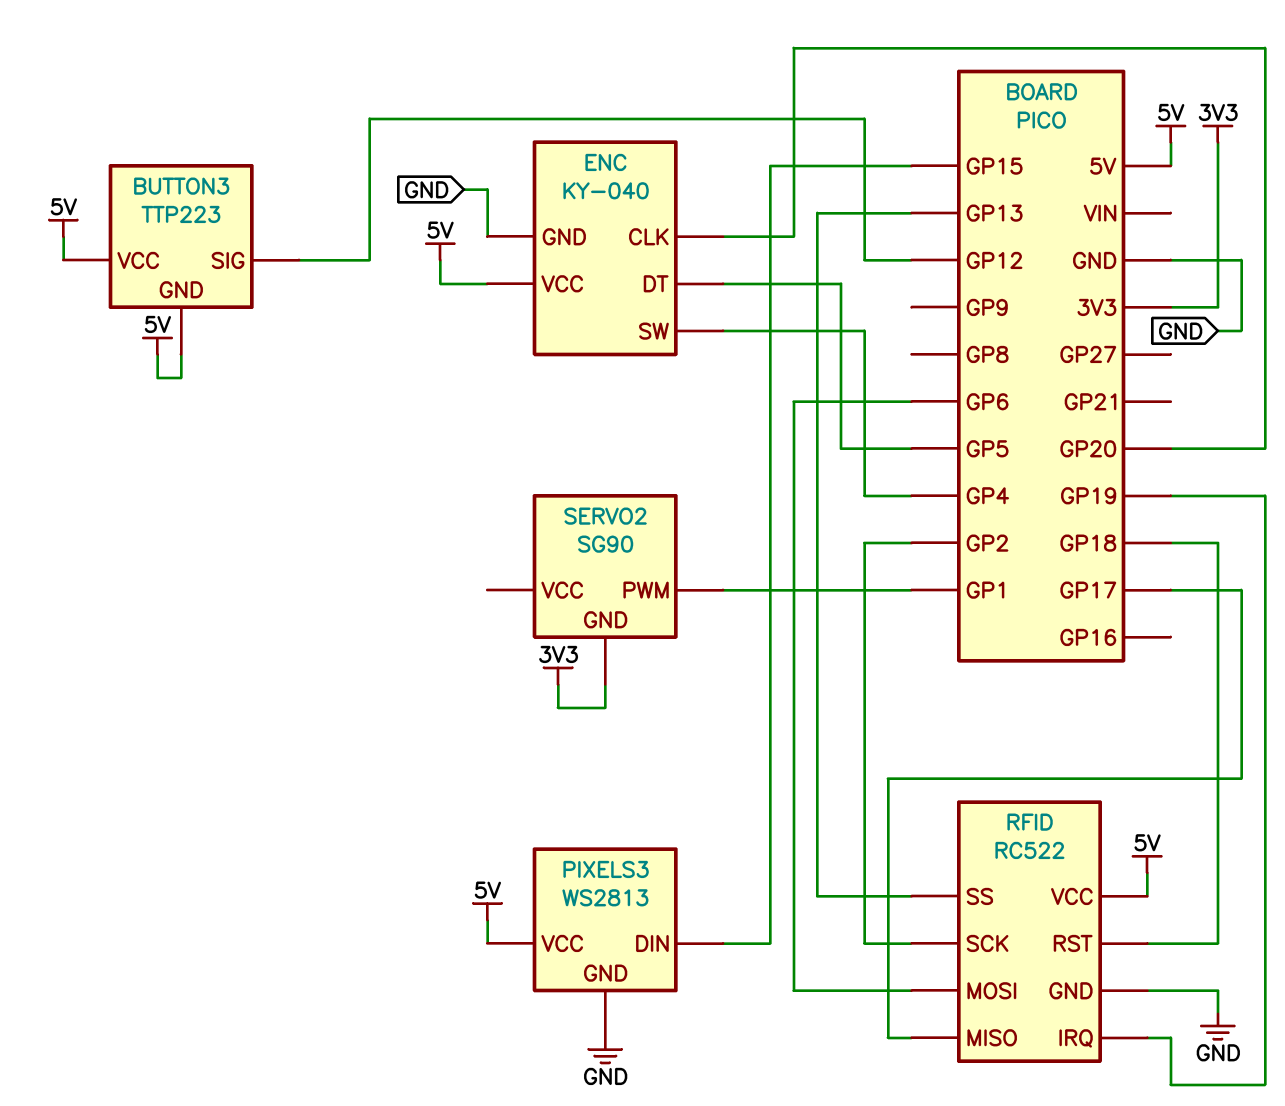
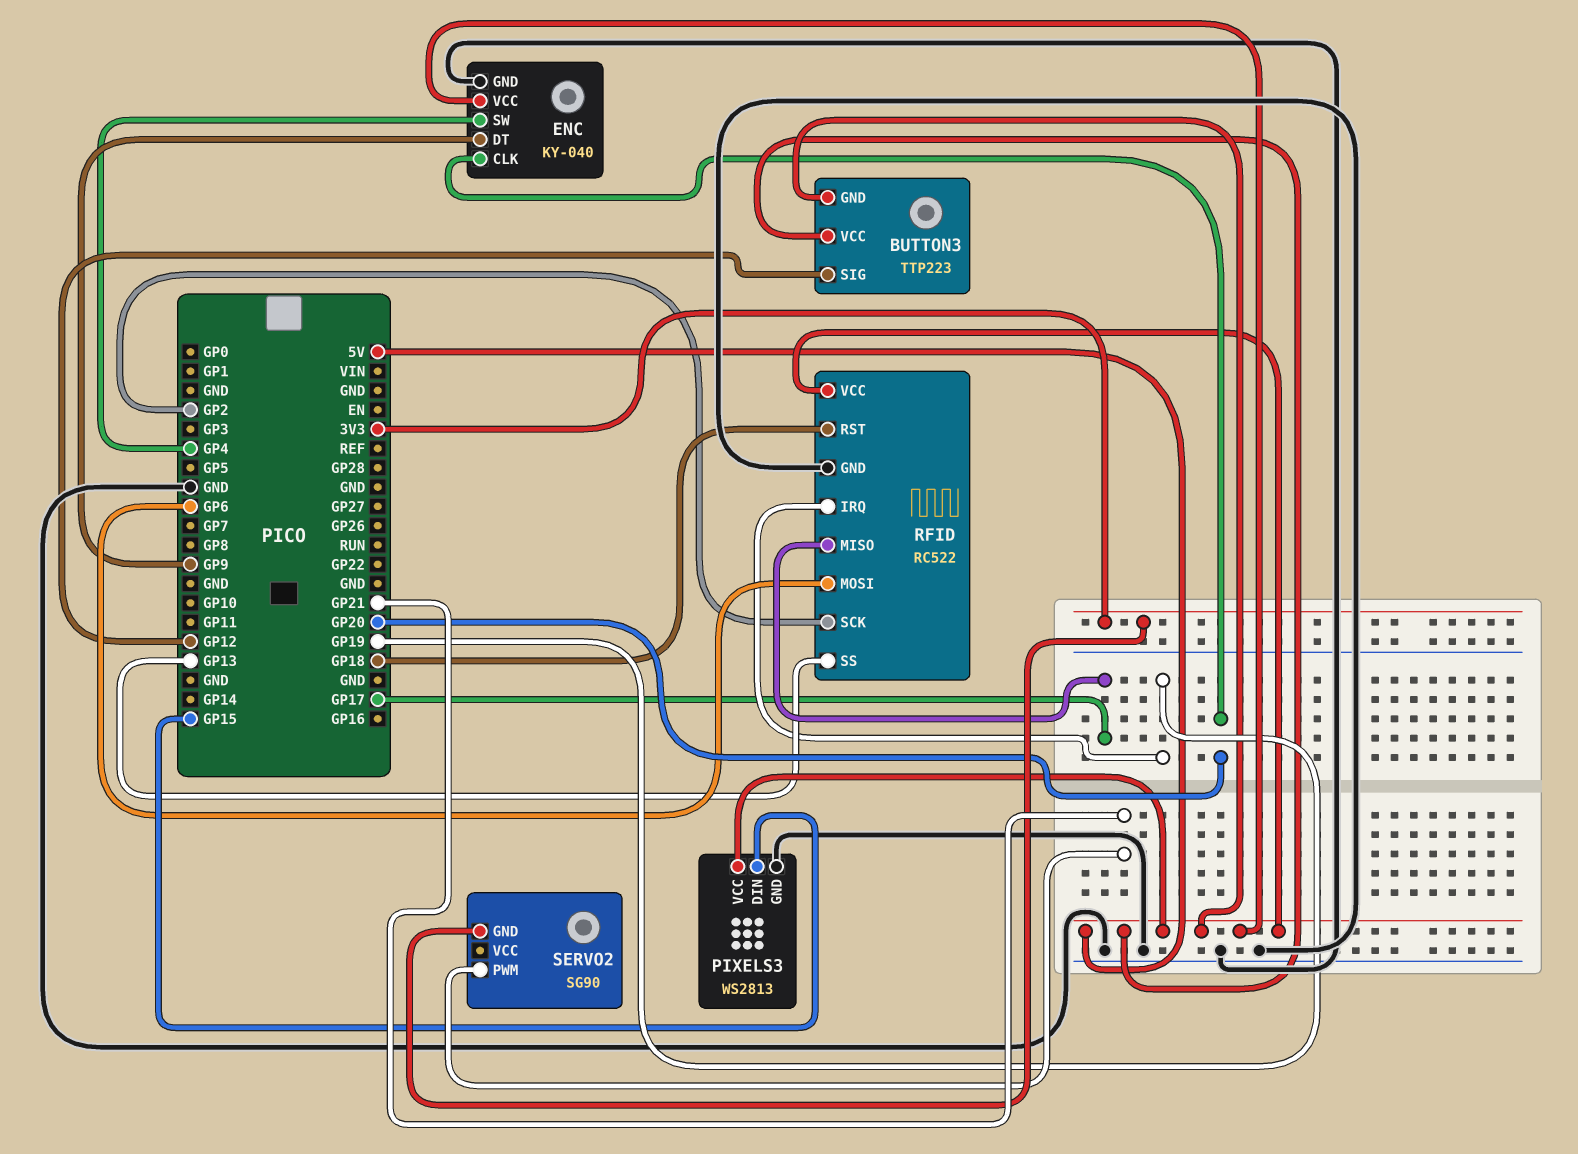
ENC pin DT: GP5 -> GP9
SERVO2 pin PWM: GP1 -> GP21

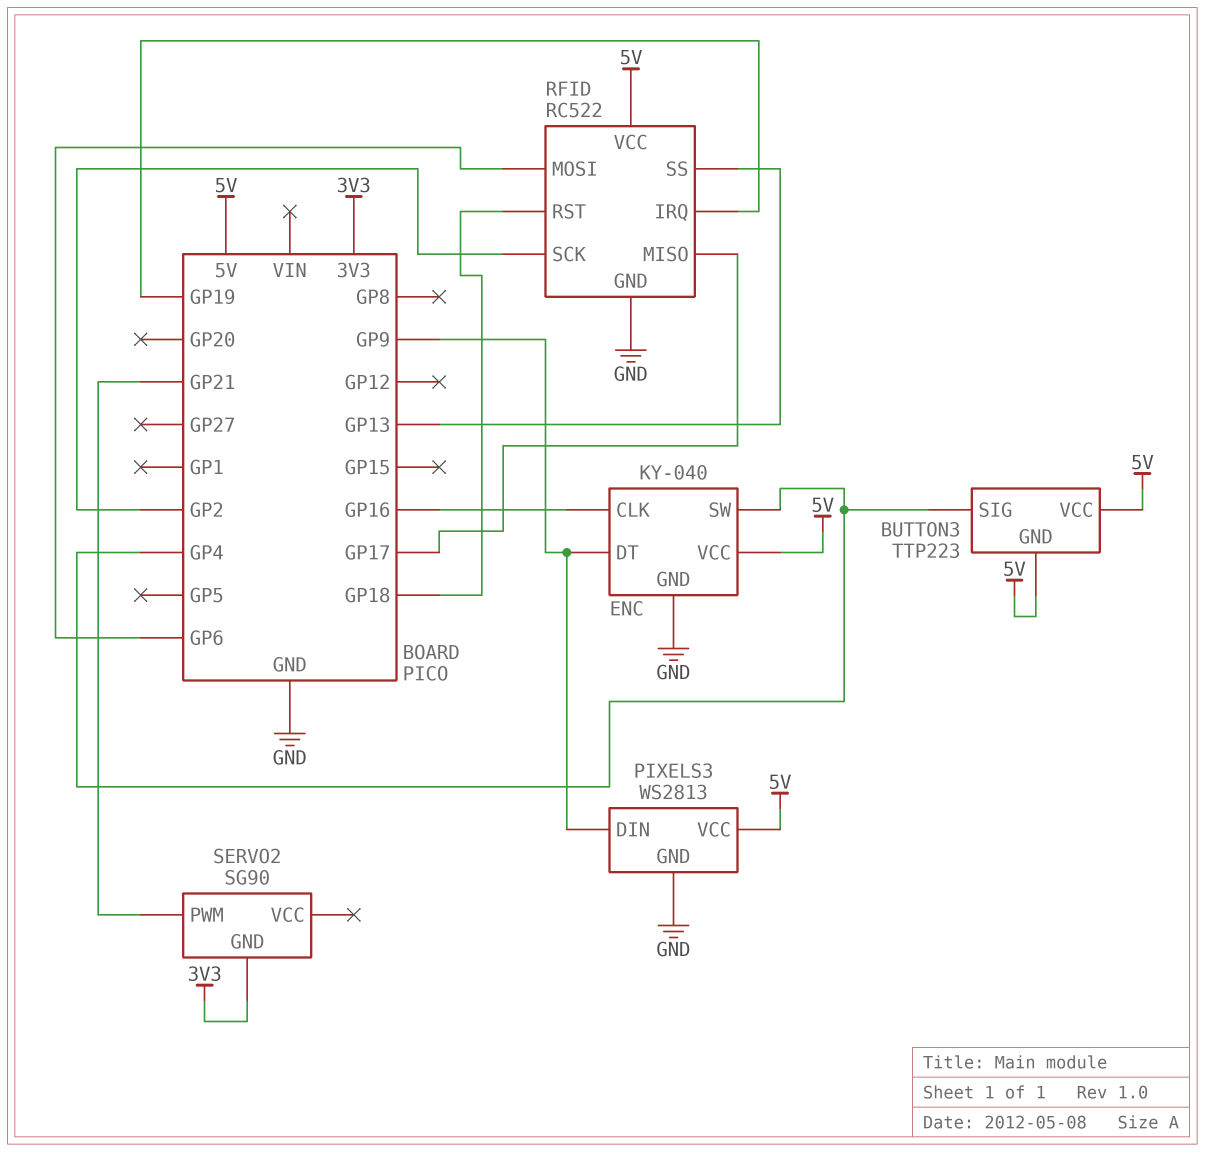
BUTTON3 pin SIG: GP12 -> GP4
ENC pin CLK: GP20 -> GP16
PIXELS3 pin DIN: GP15 -> GP9

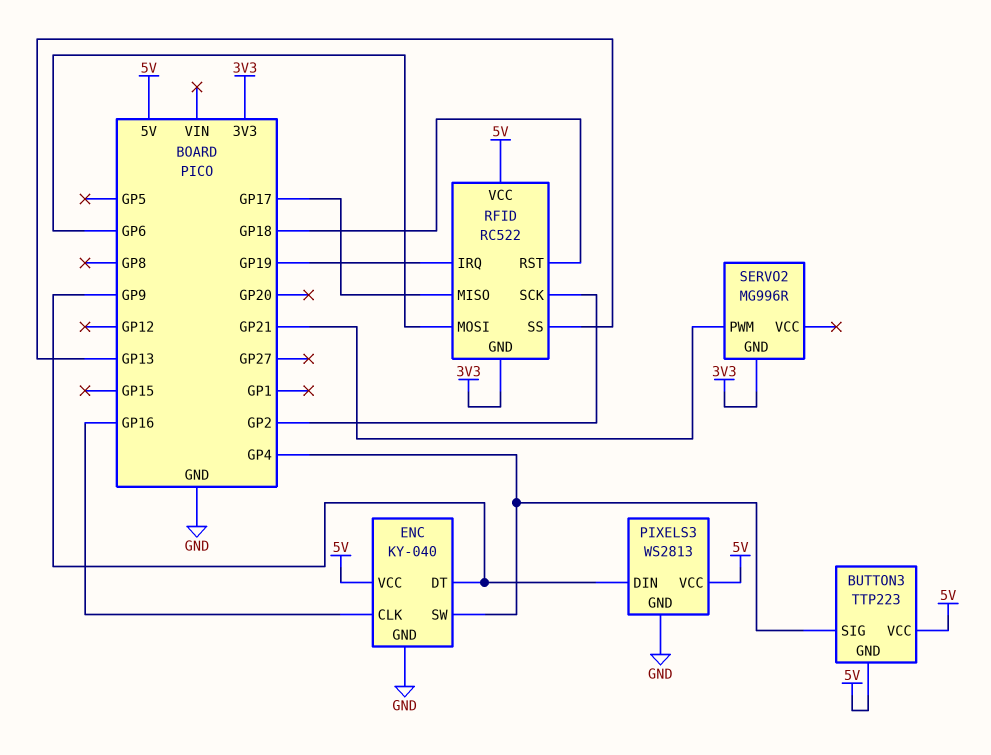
RFID pin GND: GND -> 3V3
SERVO2: SG90 -> MG996R

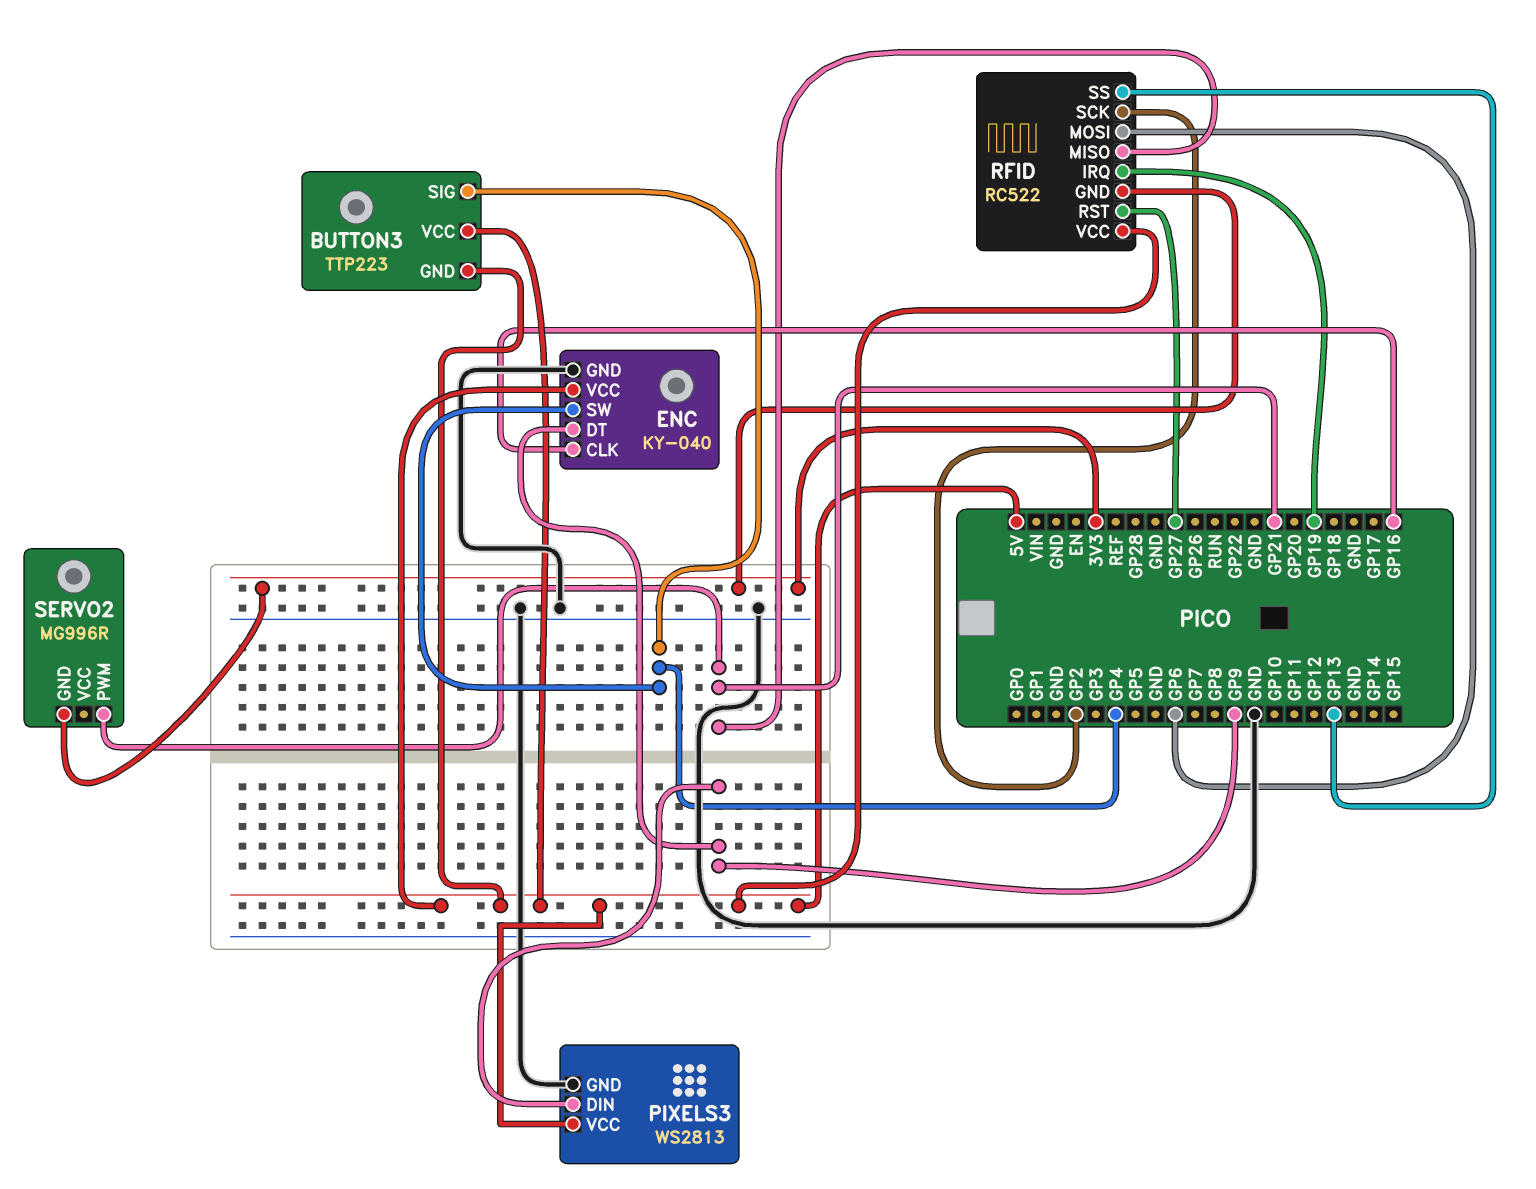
RFID pin MISO: GP17 -> GP21
RFID pin RST: GP18 -> GP27

